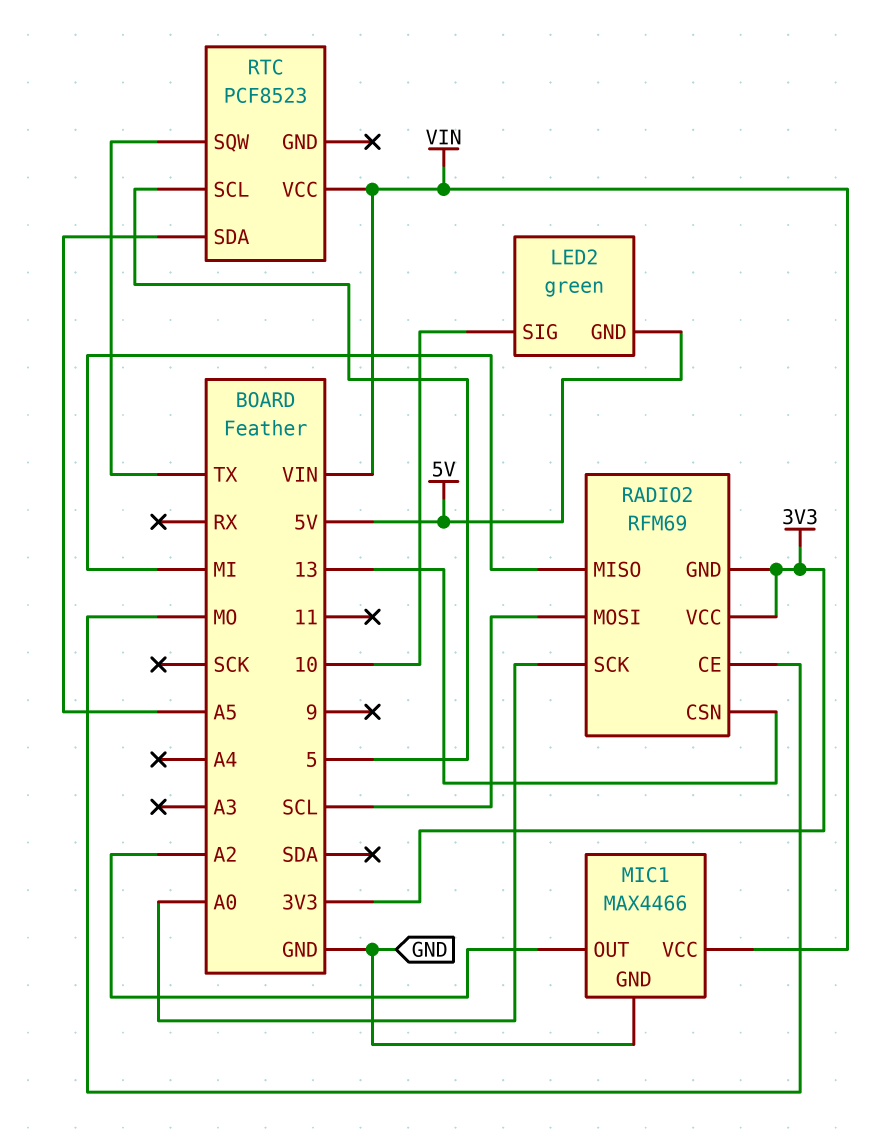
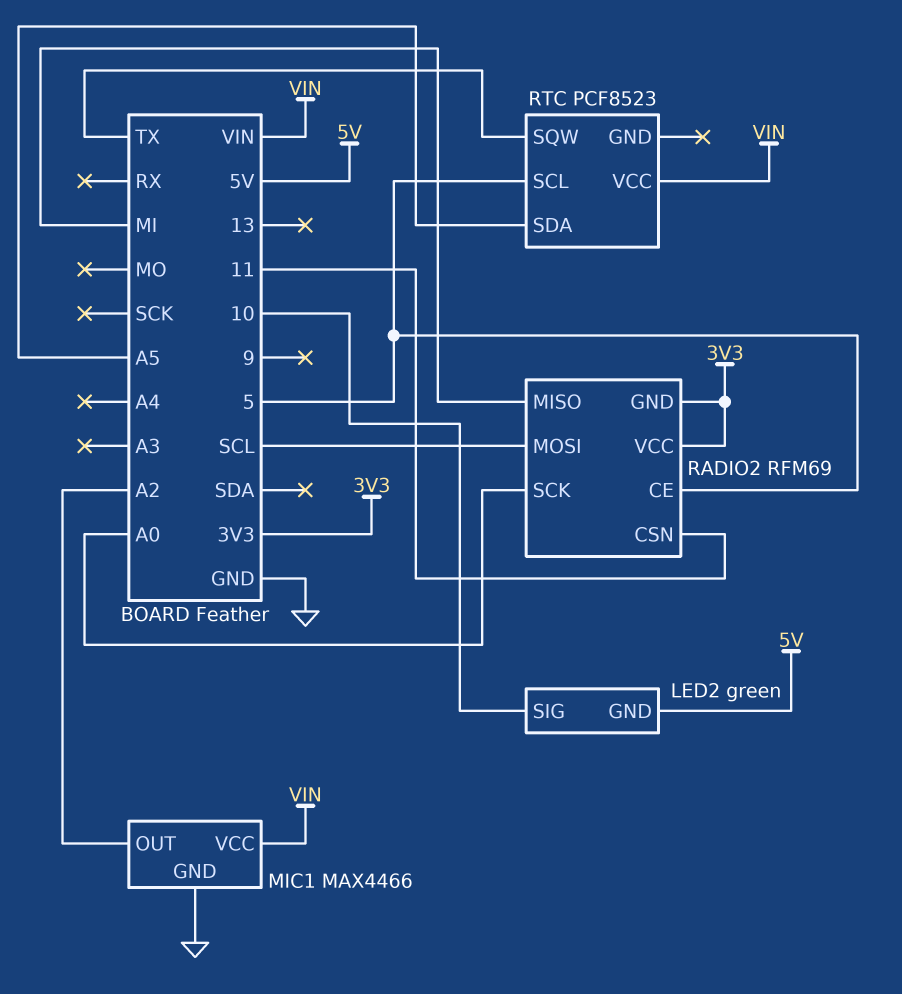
RADIO2 pin CE: MO -> 5
RADIO2 pin CSN: 13 -> 11

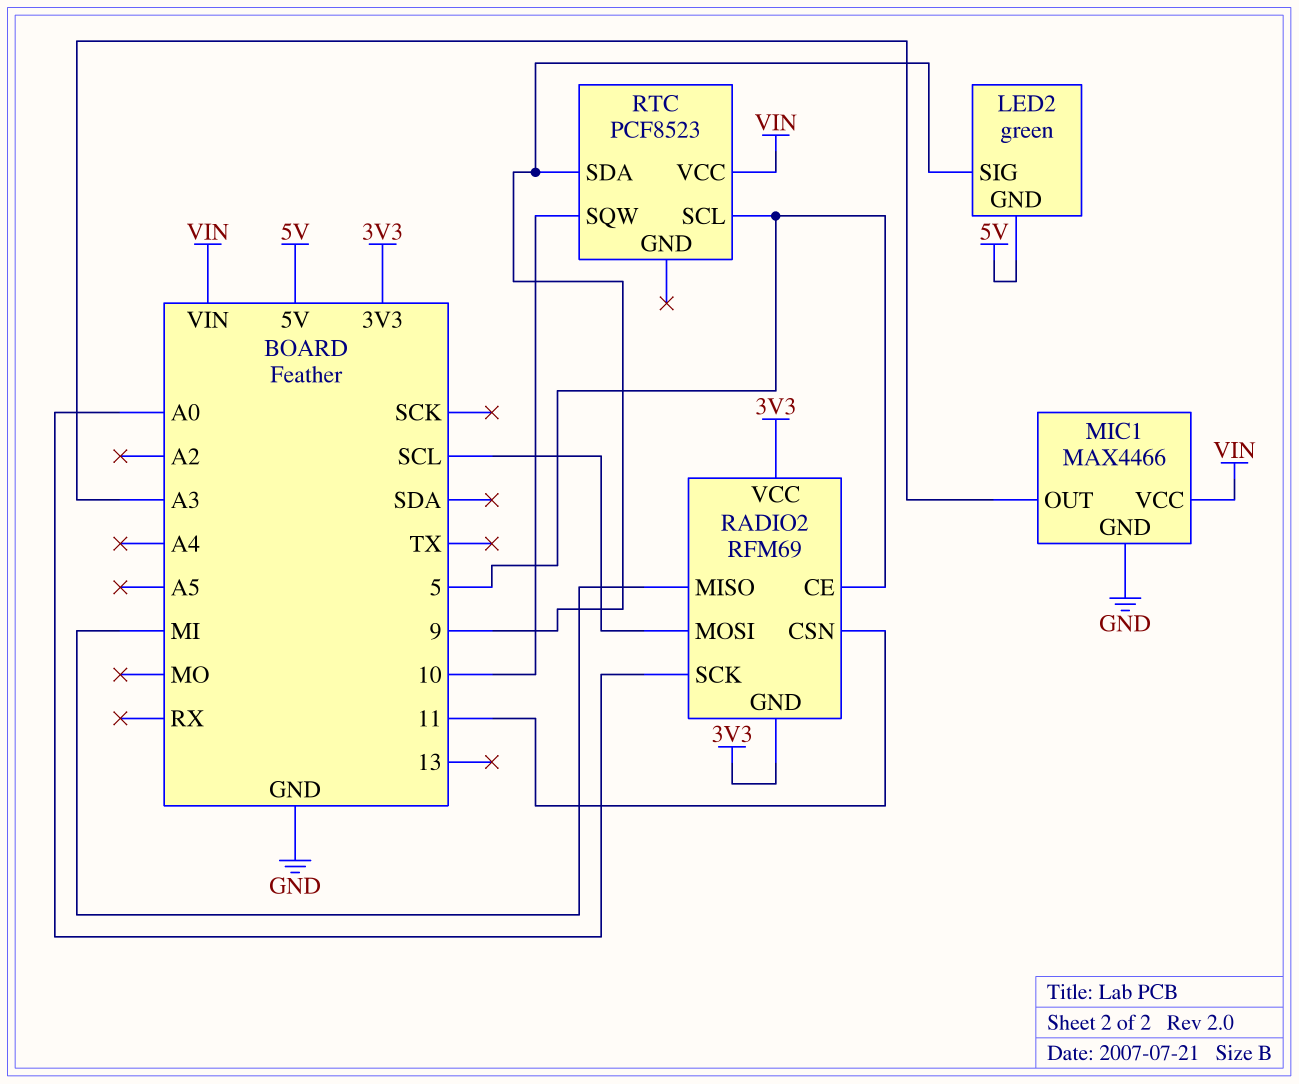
LED2 pin SIG: 10 -> 9
MIC1 pin OUT: A2 -> A3
RTC pin SDA: A5 -> 9
RTC pin SQW: TX -> 10

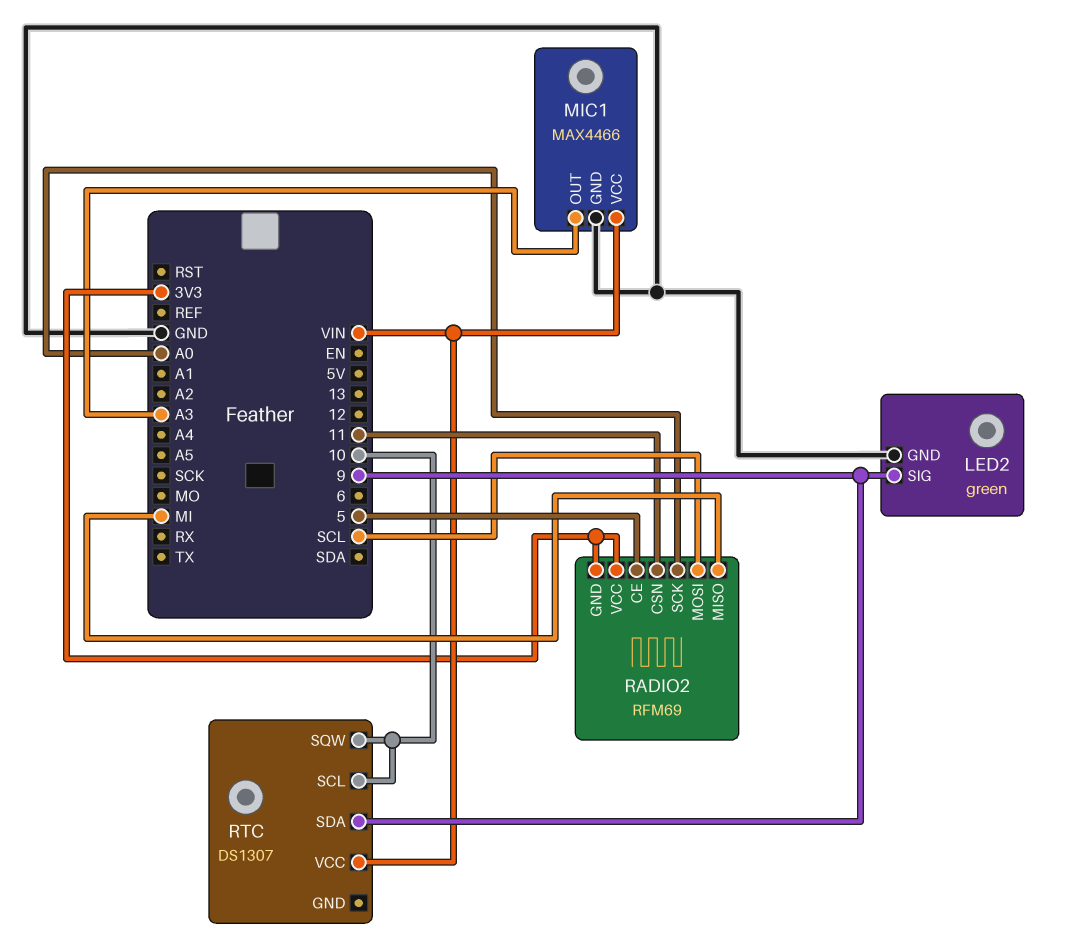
LED2 pin GND: 5V -> GND
RTC: PCF8523 -> DS1307
RTC pin SCL: 5 -> 10

